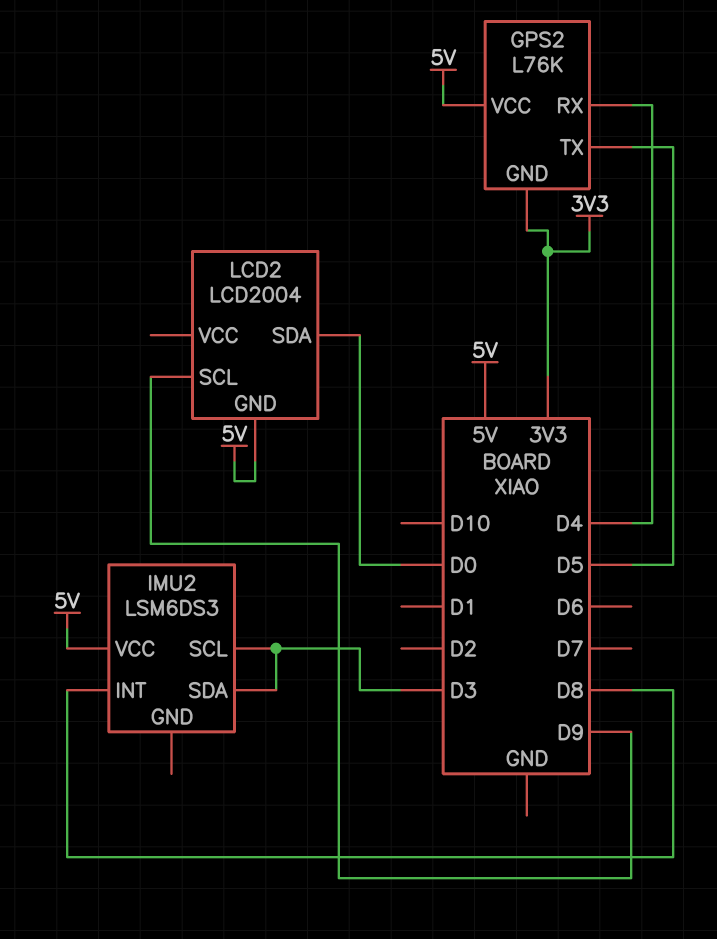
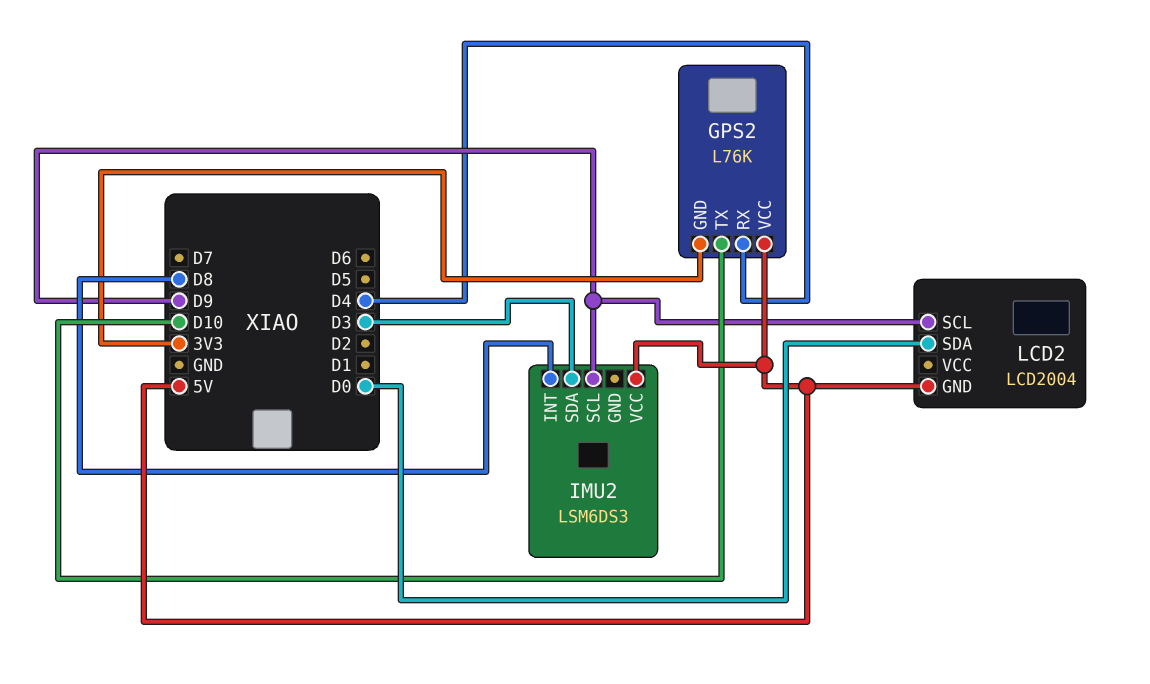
GPS2 pin TX: D5 -> D10
IMU2 pin SCL: D3 -> D9

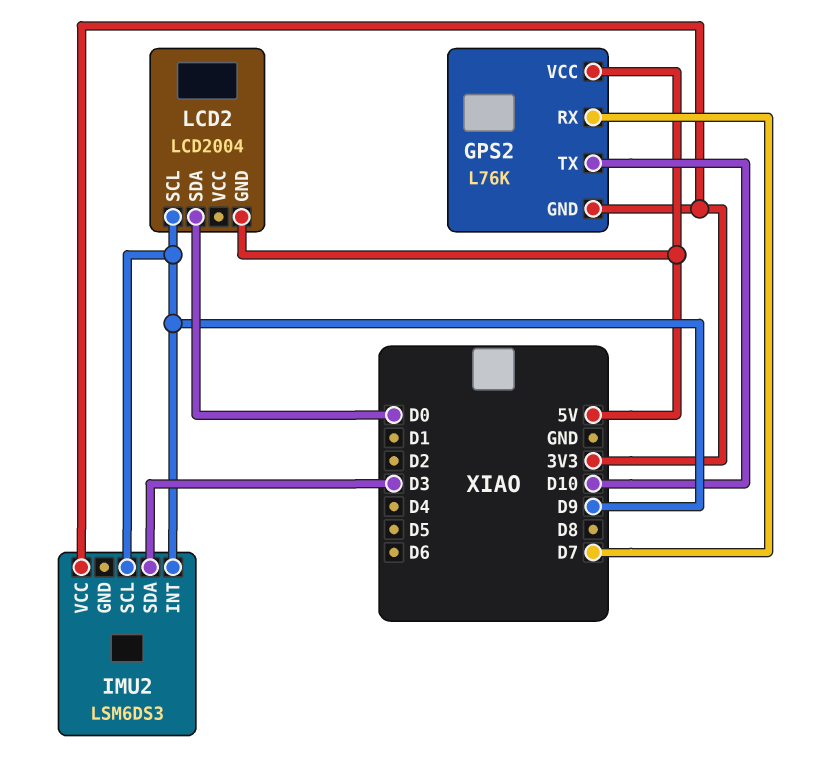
GPS2 pin RX: D4 -> D7
IMU2 pin INT: D8 -> D9
IMU2 pin VCC: 5V -> 3V3

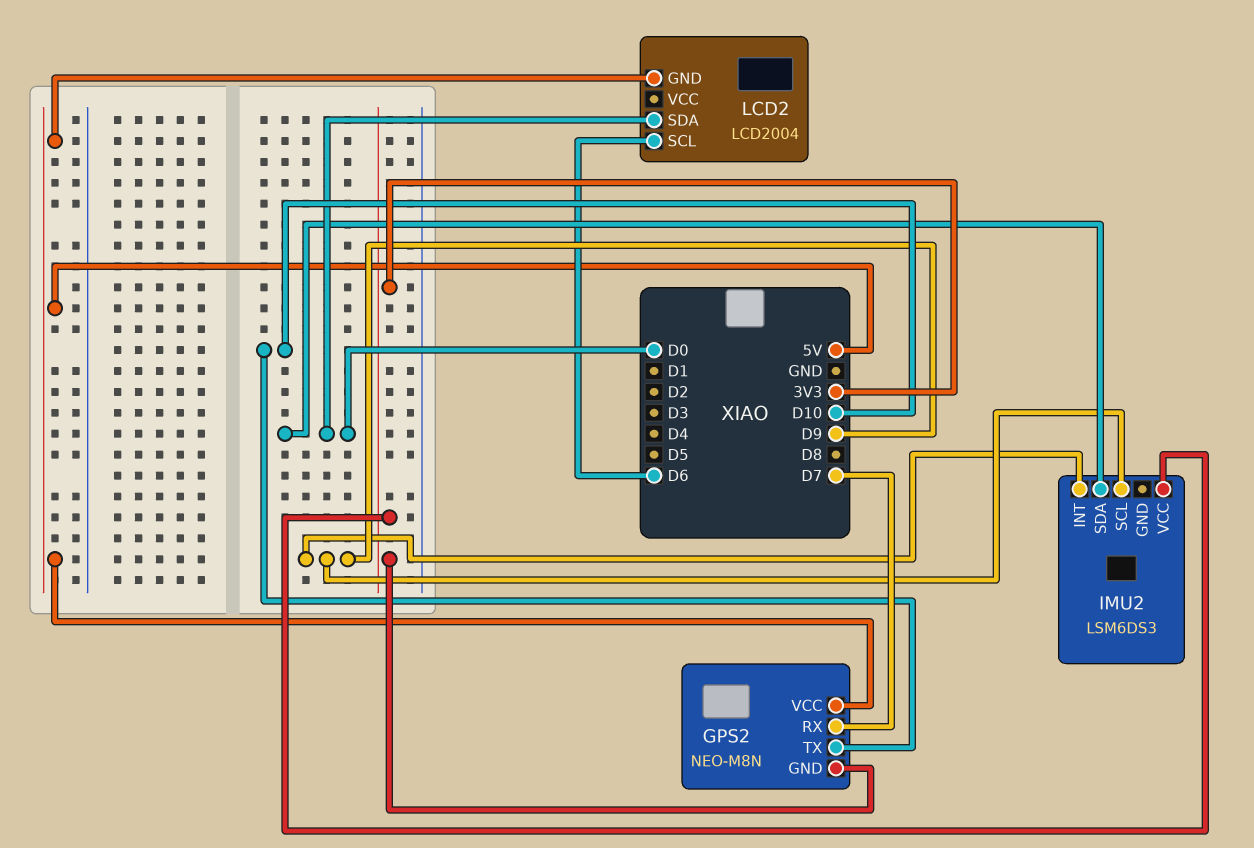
GPS2: L76K -> NEO-M8N
IMU2 pin SDA: D3 -> D0
LCD2 pin SCL: D9 -> D6

